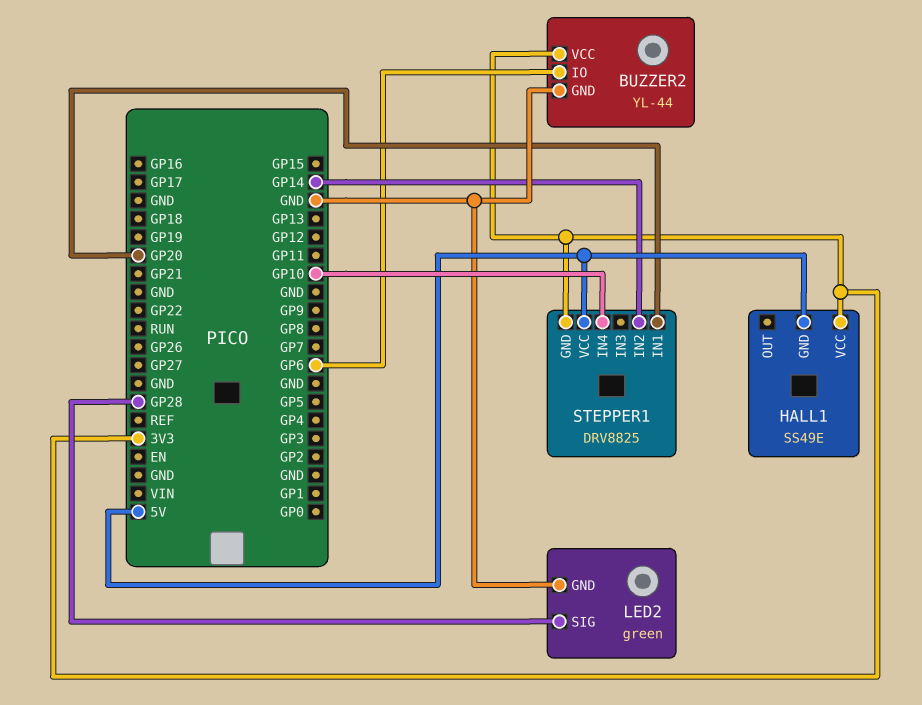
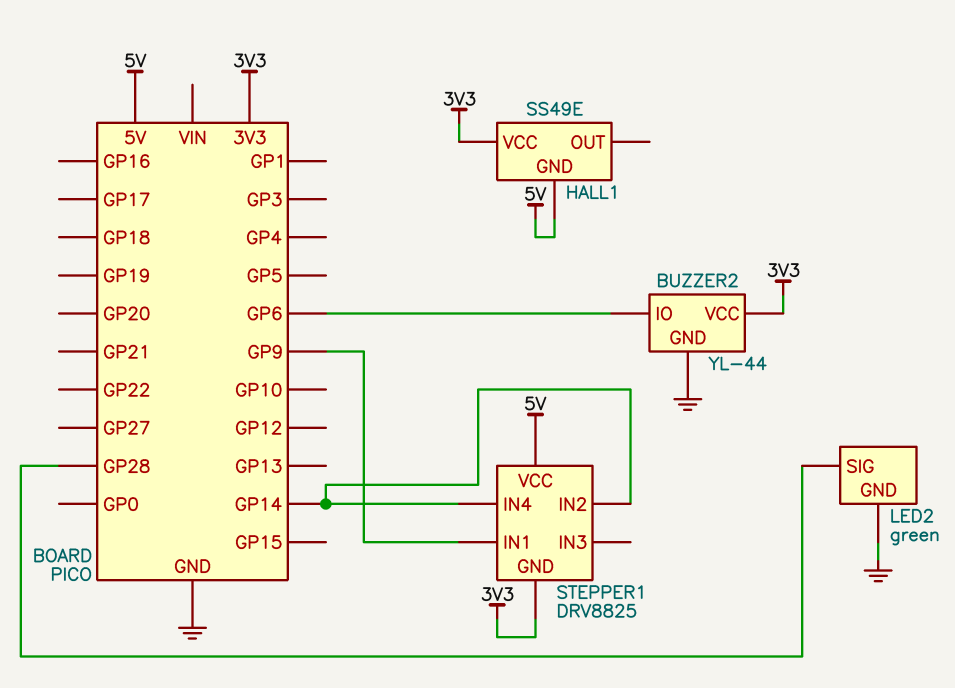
STEPPER1 pin IN1: GP20 -> GP9
STEPPER1 pin IN4: GP10 -> GP14

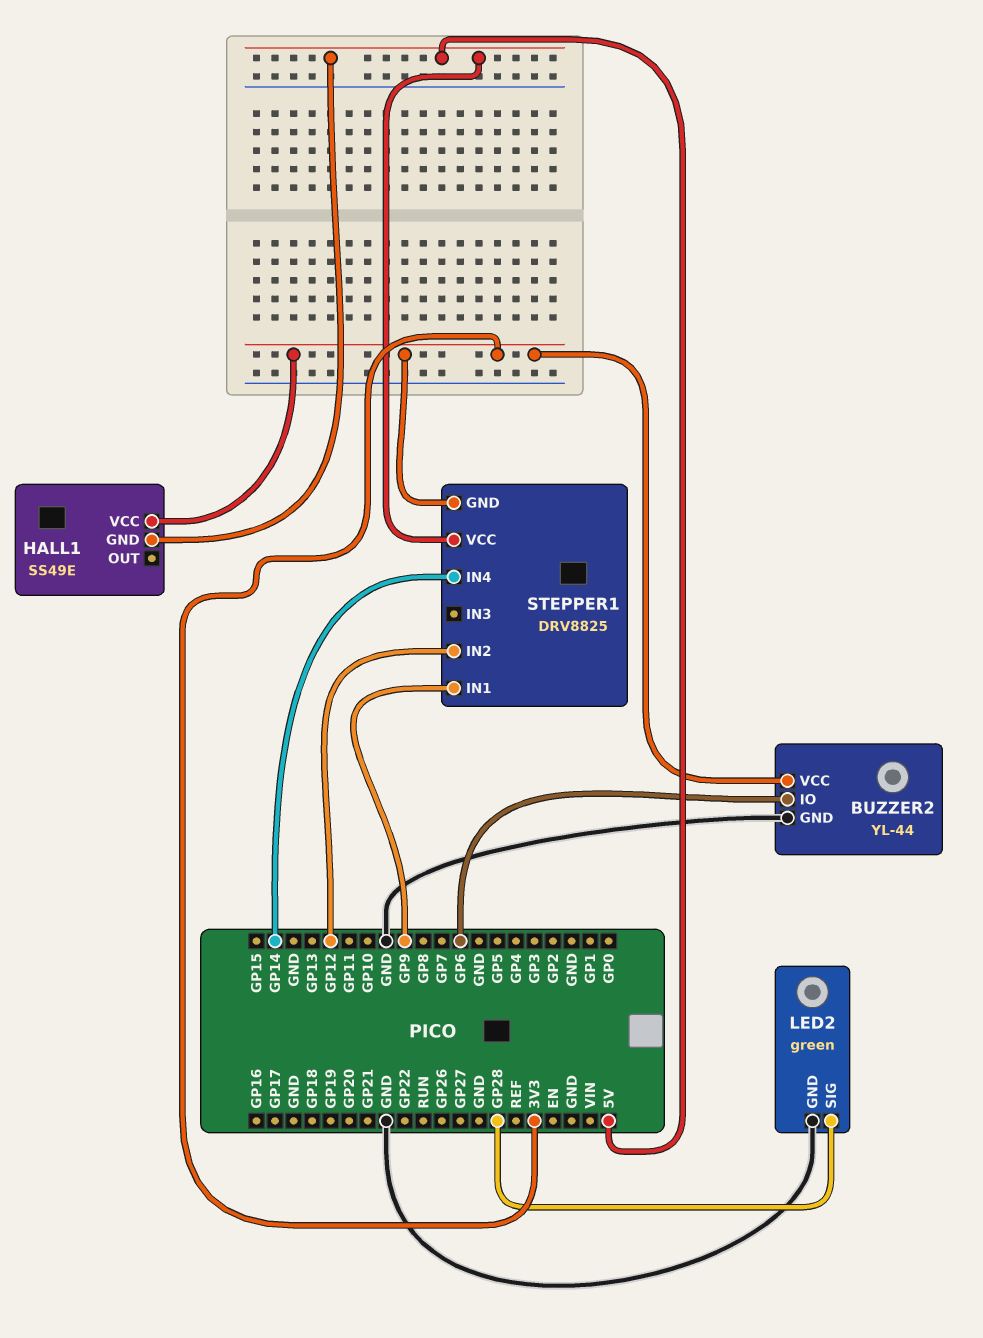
STEPPER1 pin IN2: GP14 -> GP12

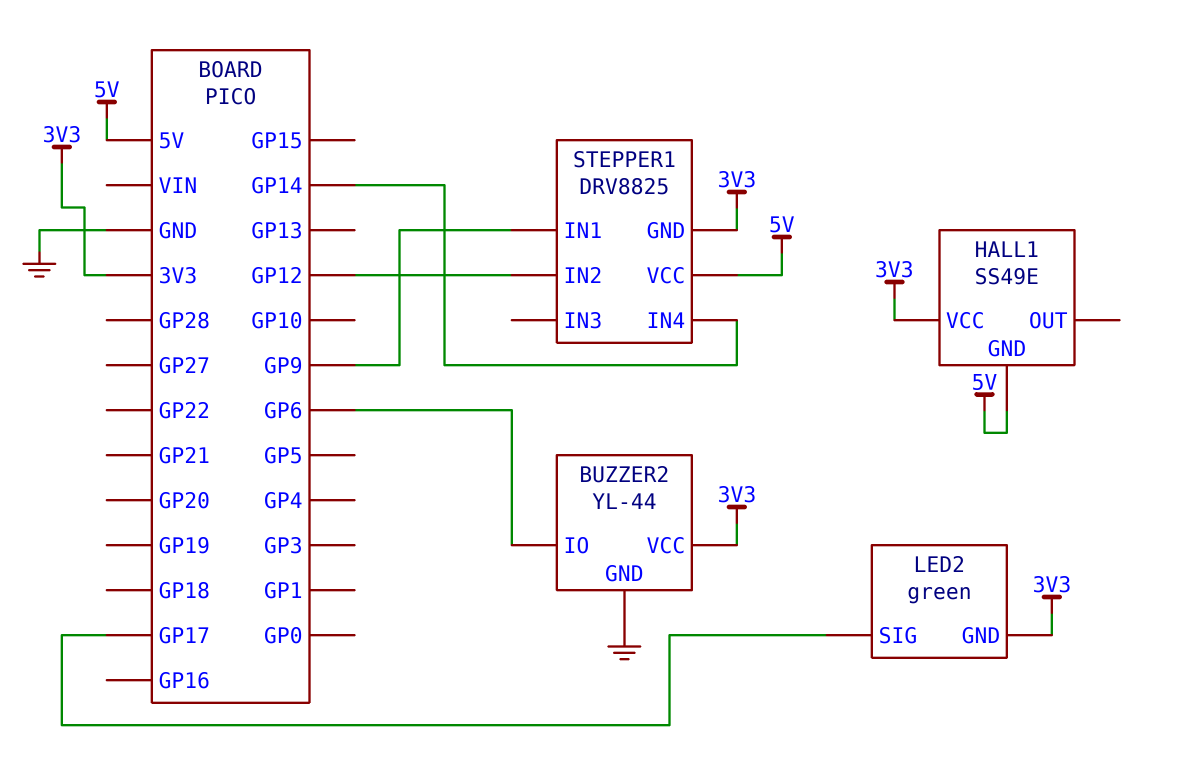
LED2 pin GND: GND -> 3V3
LED2 pin SIG: GP28 -> GP17

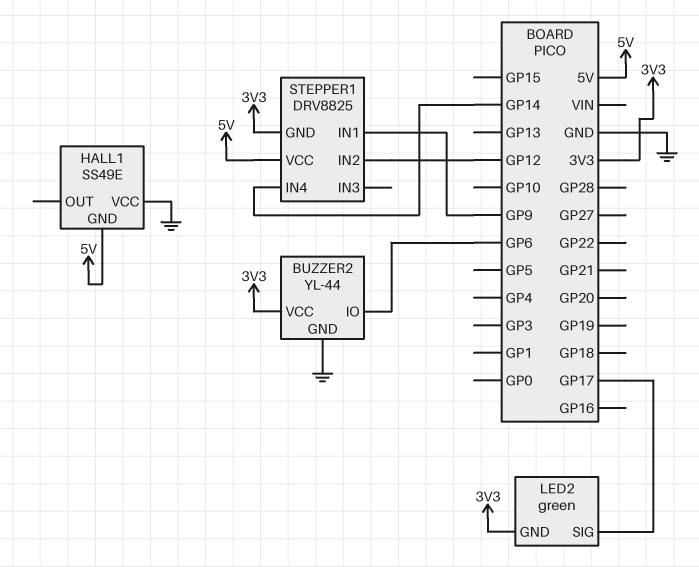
HALL1 pin VCC: 3V3 -> GND

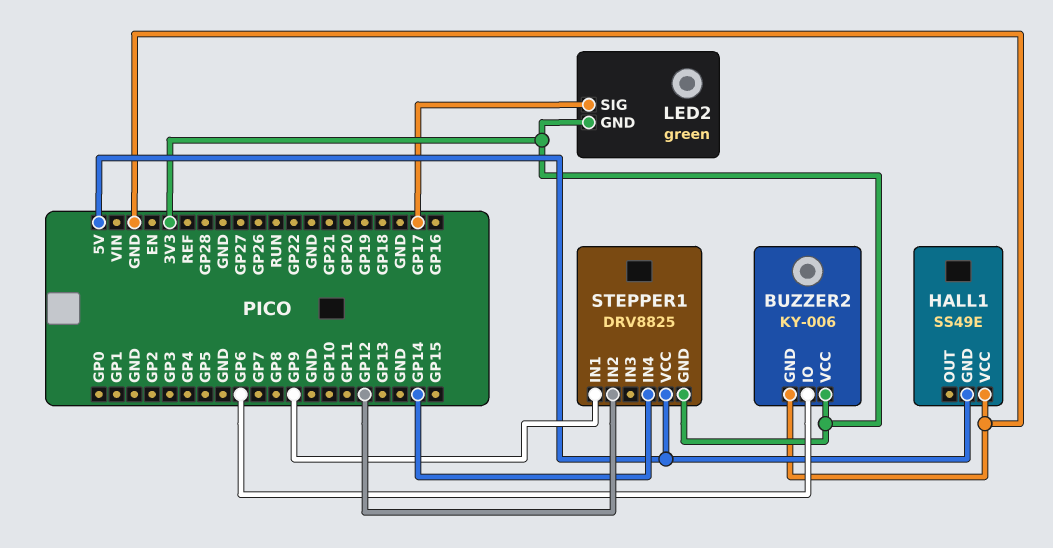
BUZZER2: YL-44 -> KY-006

